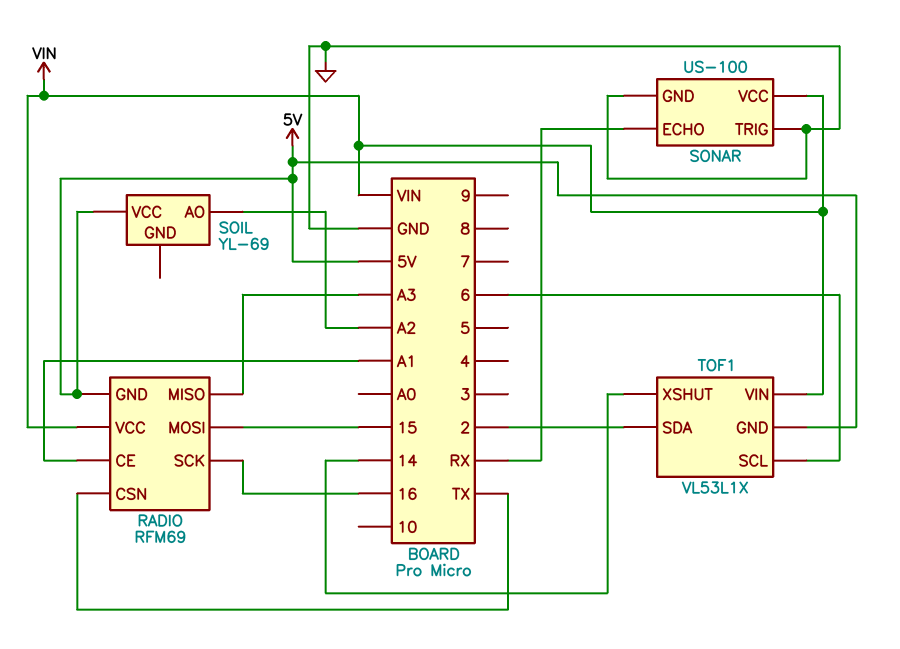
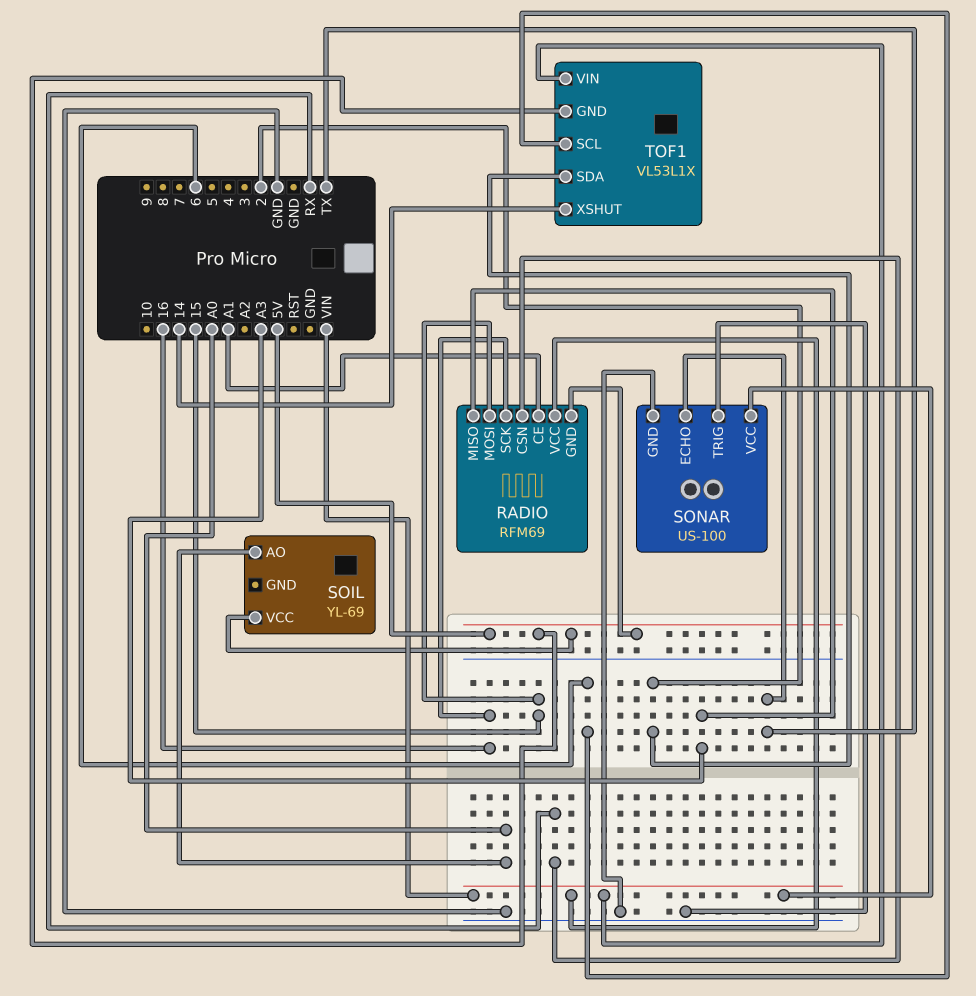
RADIO pin CSN: TX -> RX
SOIL pin AO: A2 -> A0
SONAR pin ECHO: RX -> TX

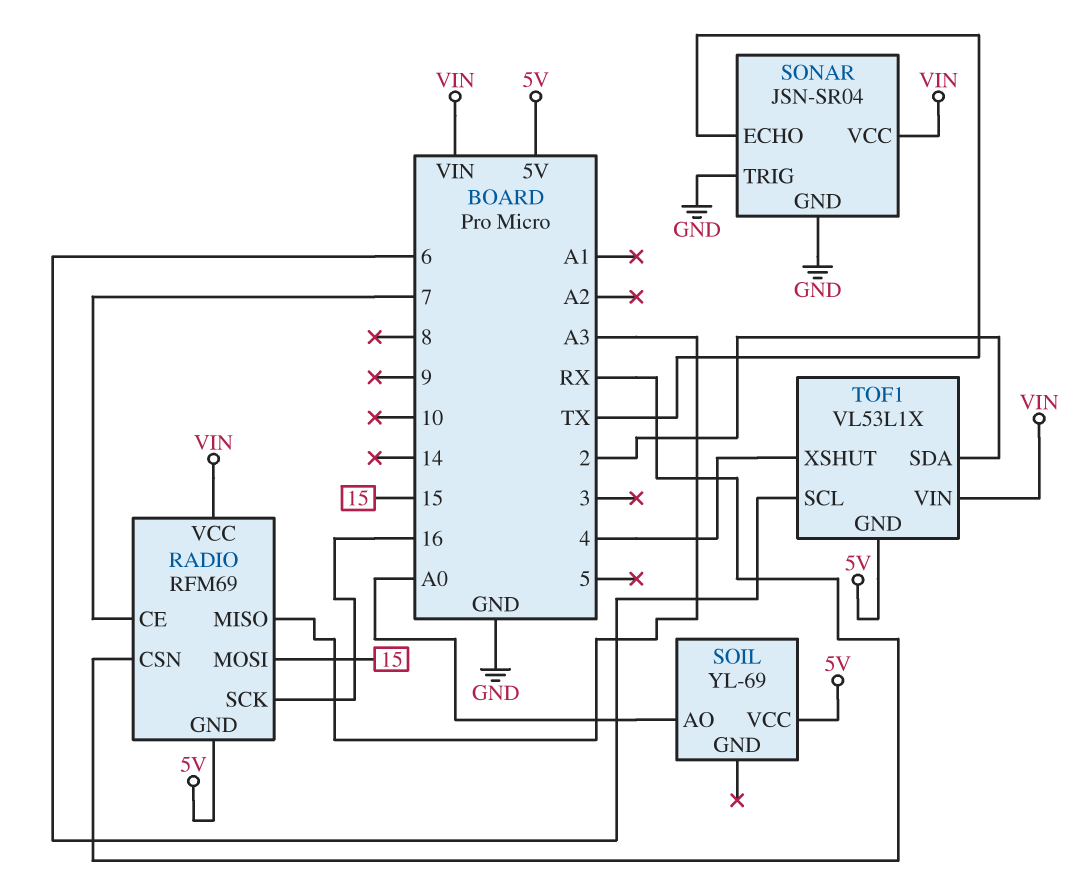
RADIO pin CE: A1 -> 7
SONAR: US-100 -> JSN-SR04
TOF1 pin XSHUT: 14 -> 4

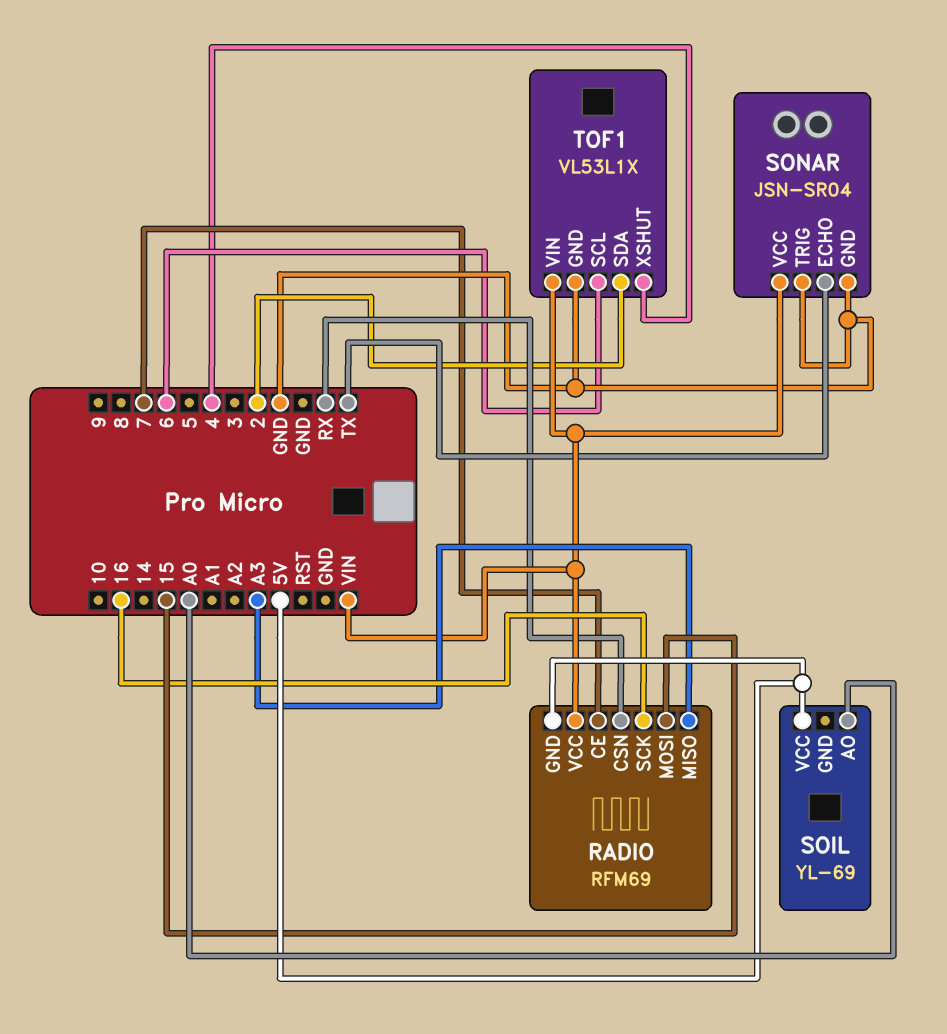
TOF1 pin GND: 5V -> GND

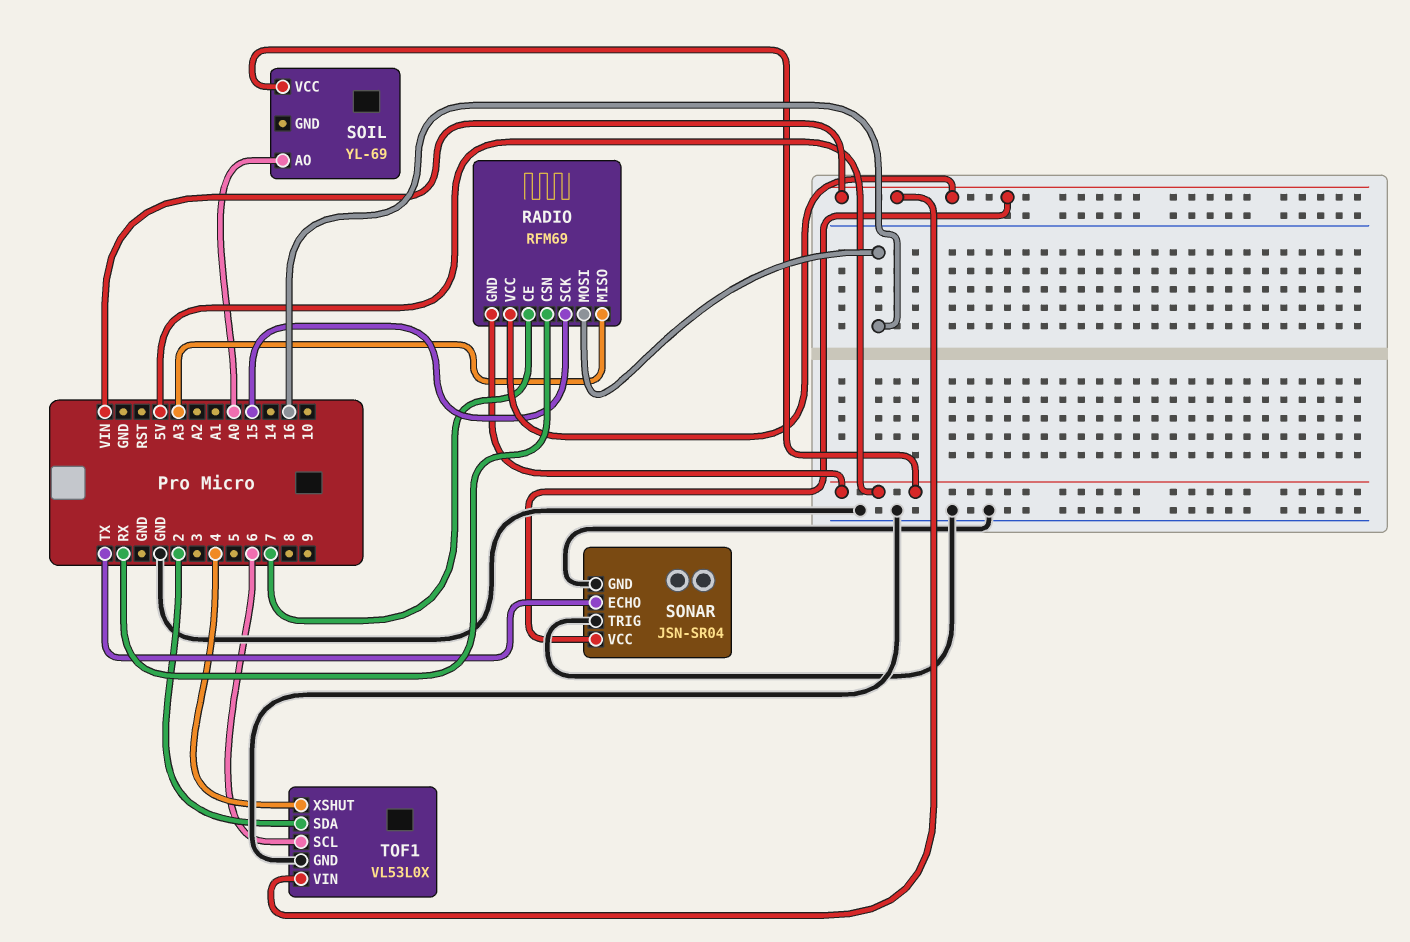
RADIO pin MOSI: 15 -> 16
RADIO pin SCK: 16 -> 15
TOF1: VL53L1X -> VL53L0X

